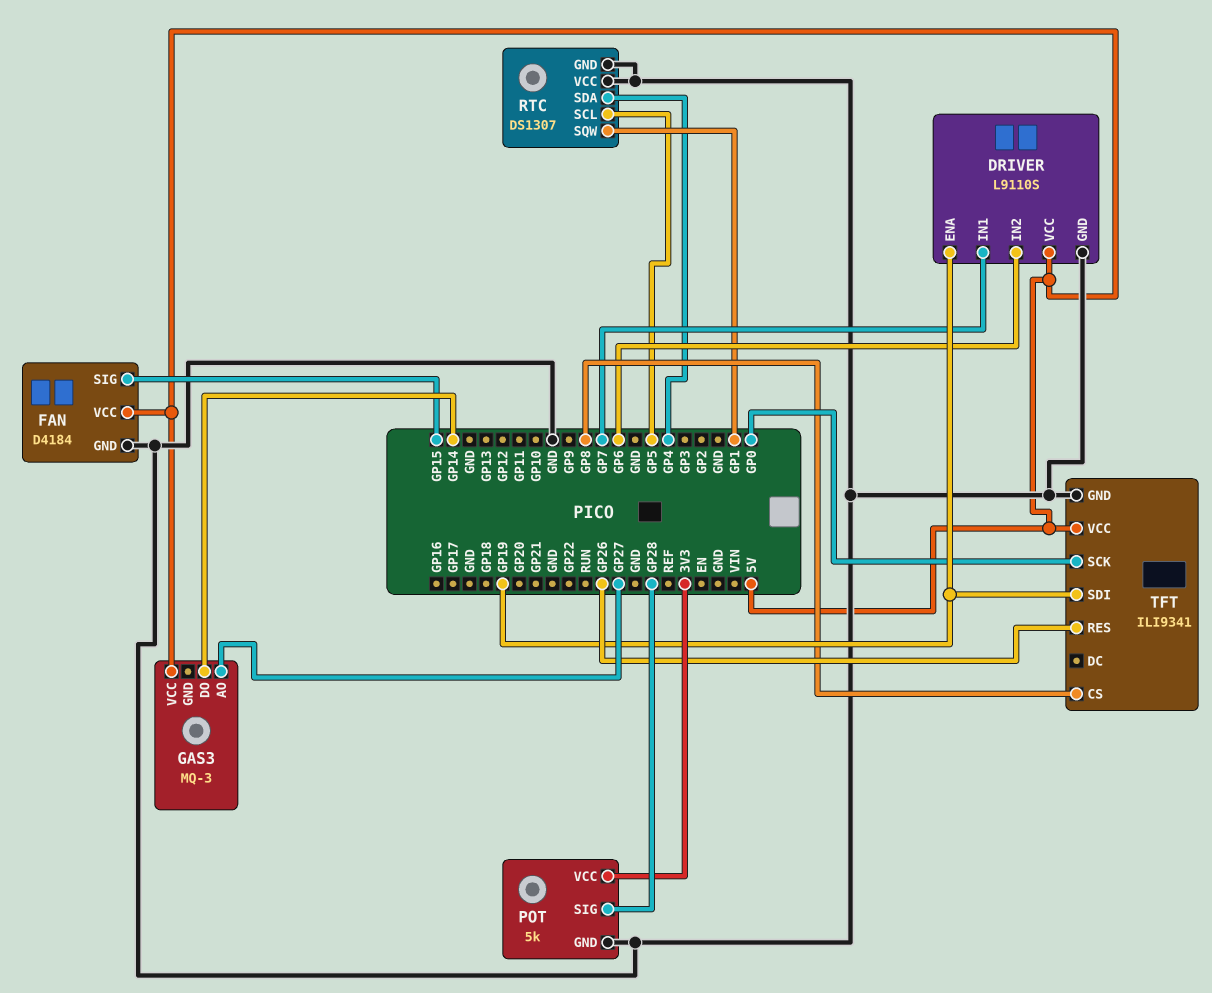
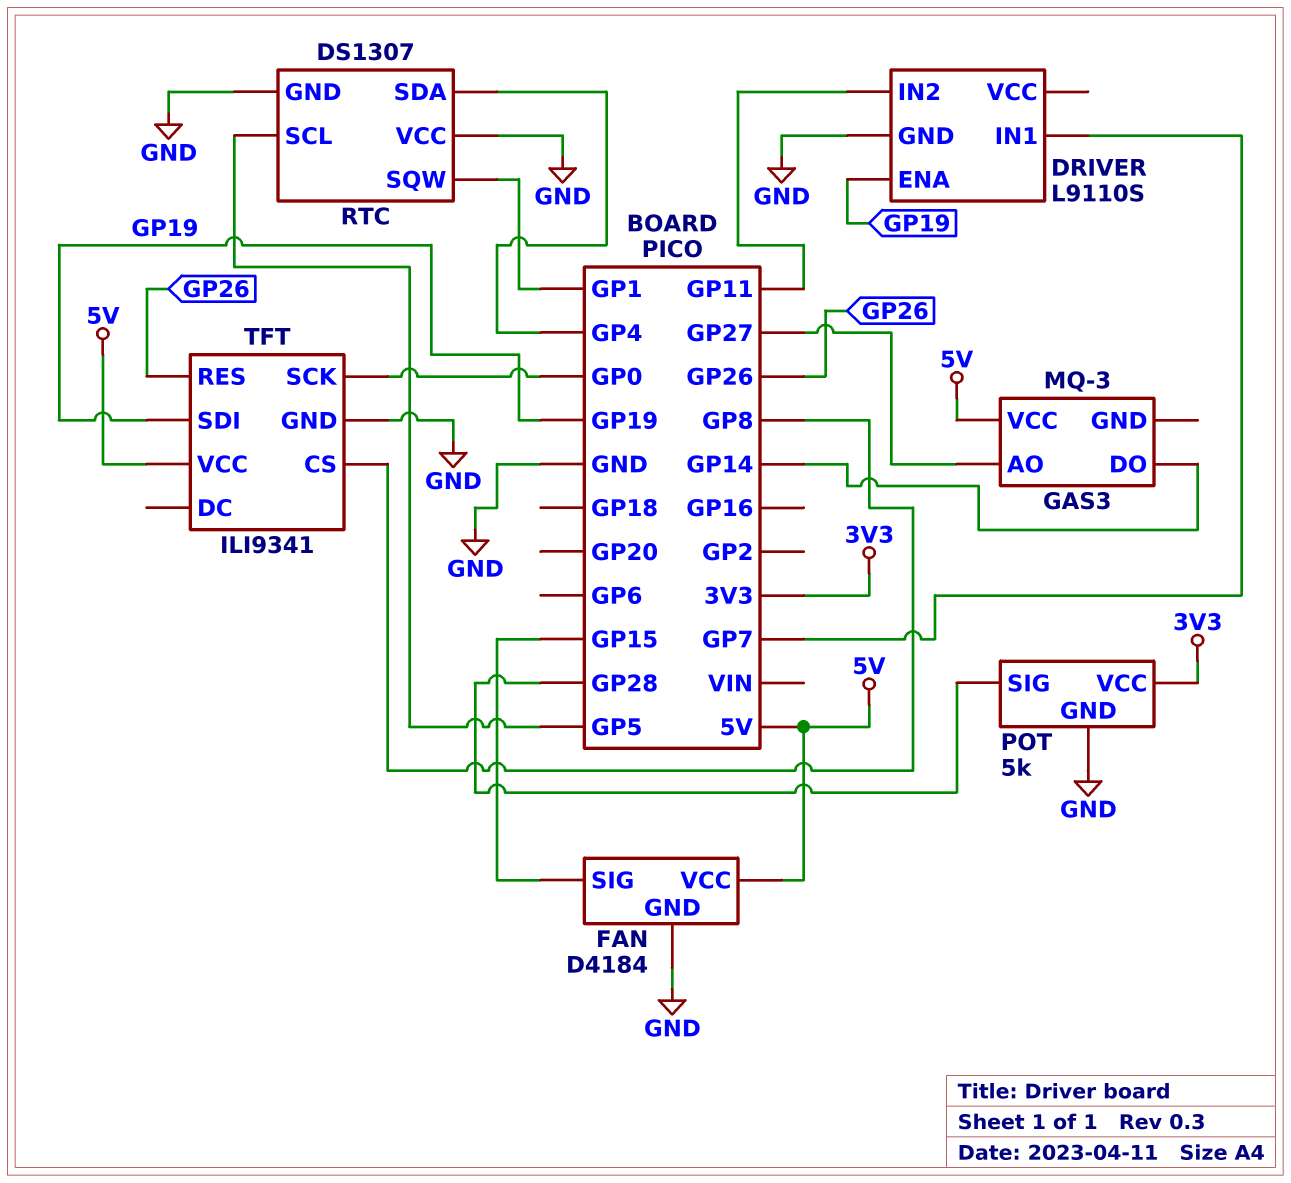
DRIVER pin IN2: GP6 -> GP11
DRIVER pin VCC: 5V -> none

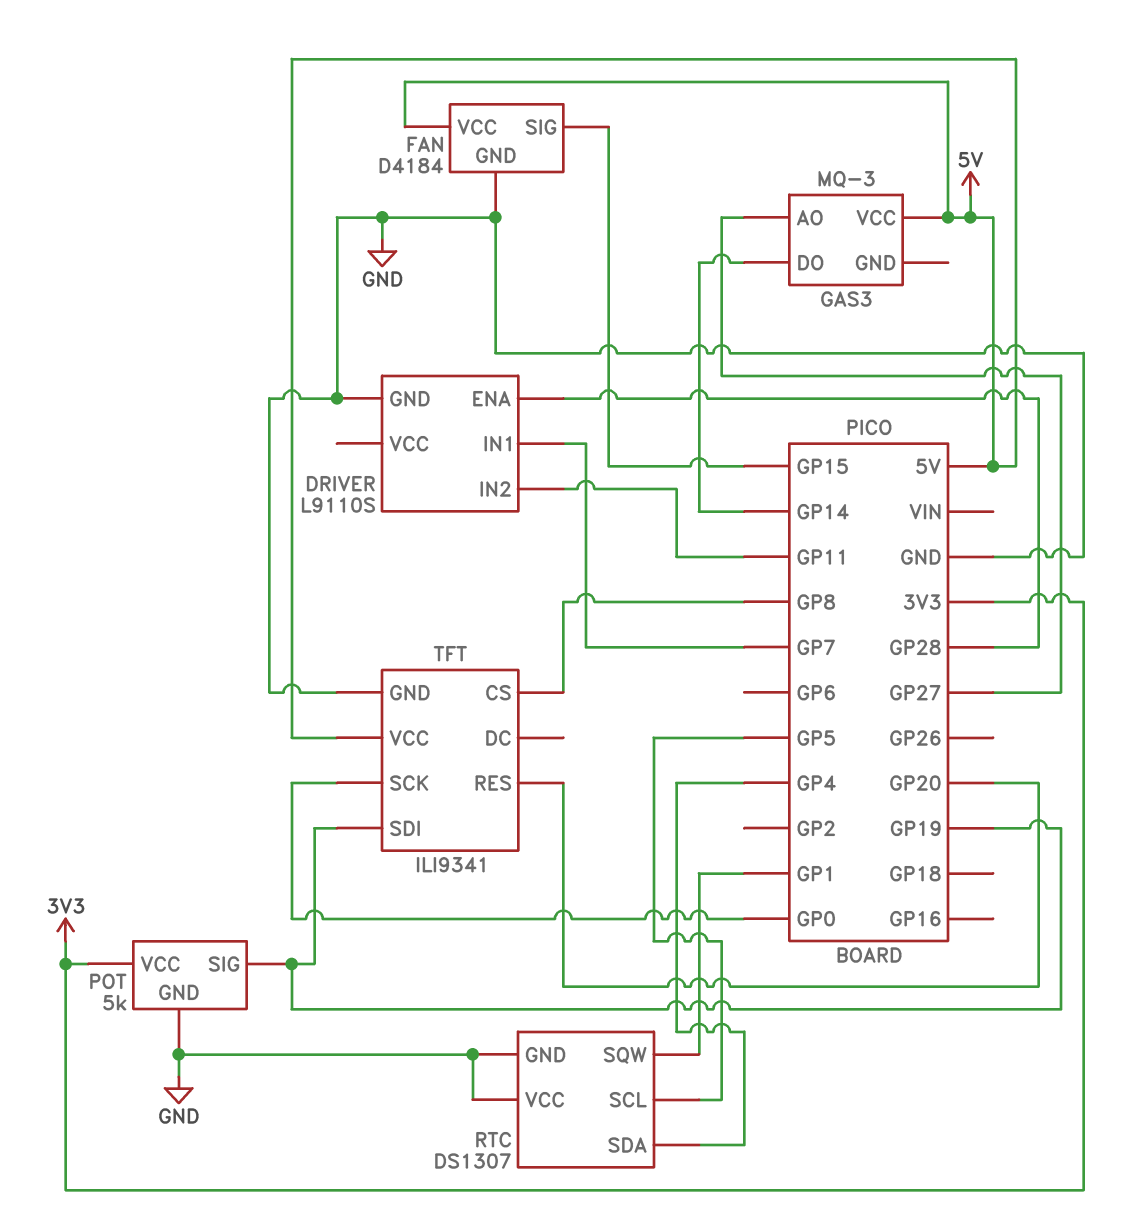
DRIVER pin ENA: GP19 -> GP28
POT pin SIG: GP28 -> GP19
TFT pin RES: GP26 -> GP20

